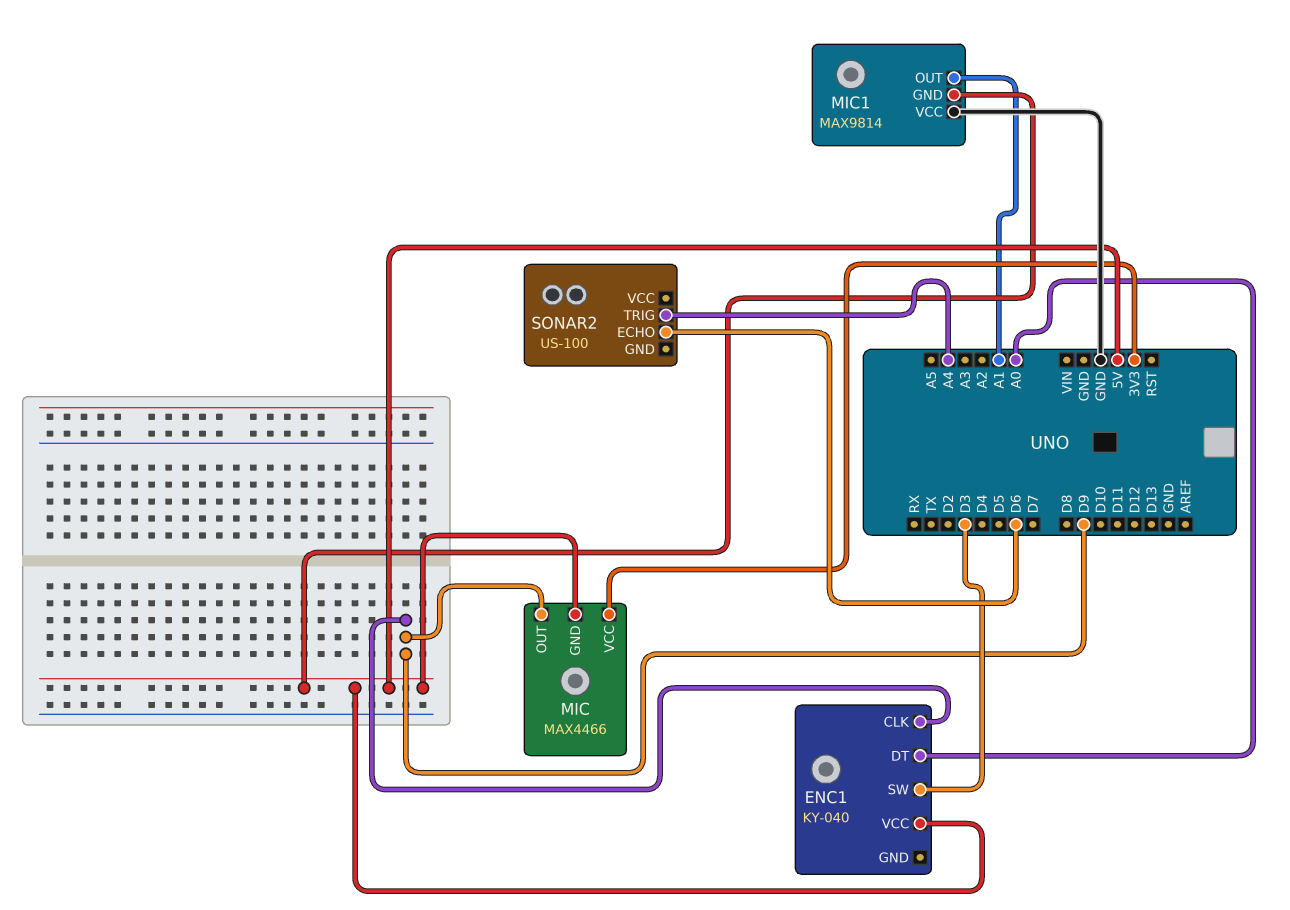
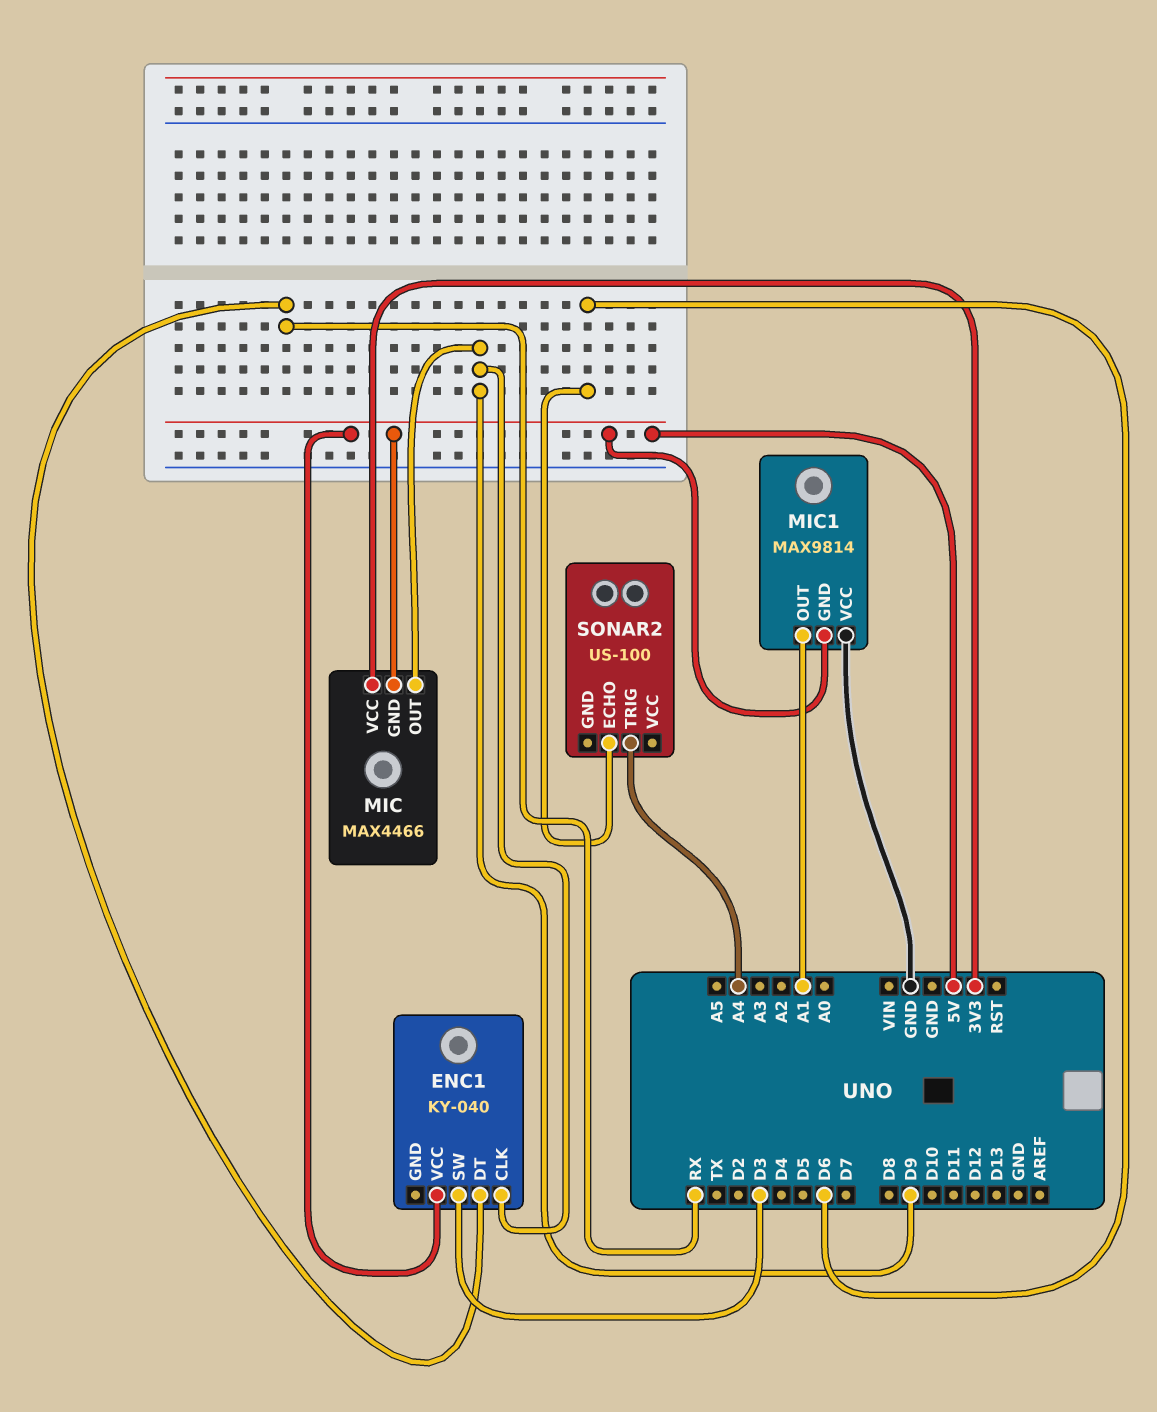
ENC1 pin DT: A0 -> RX

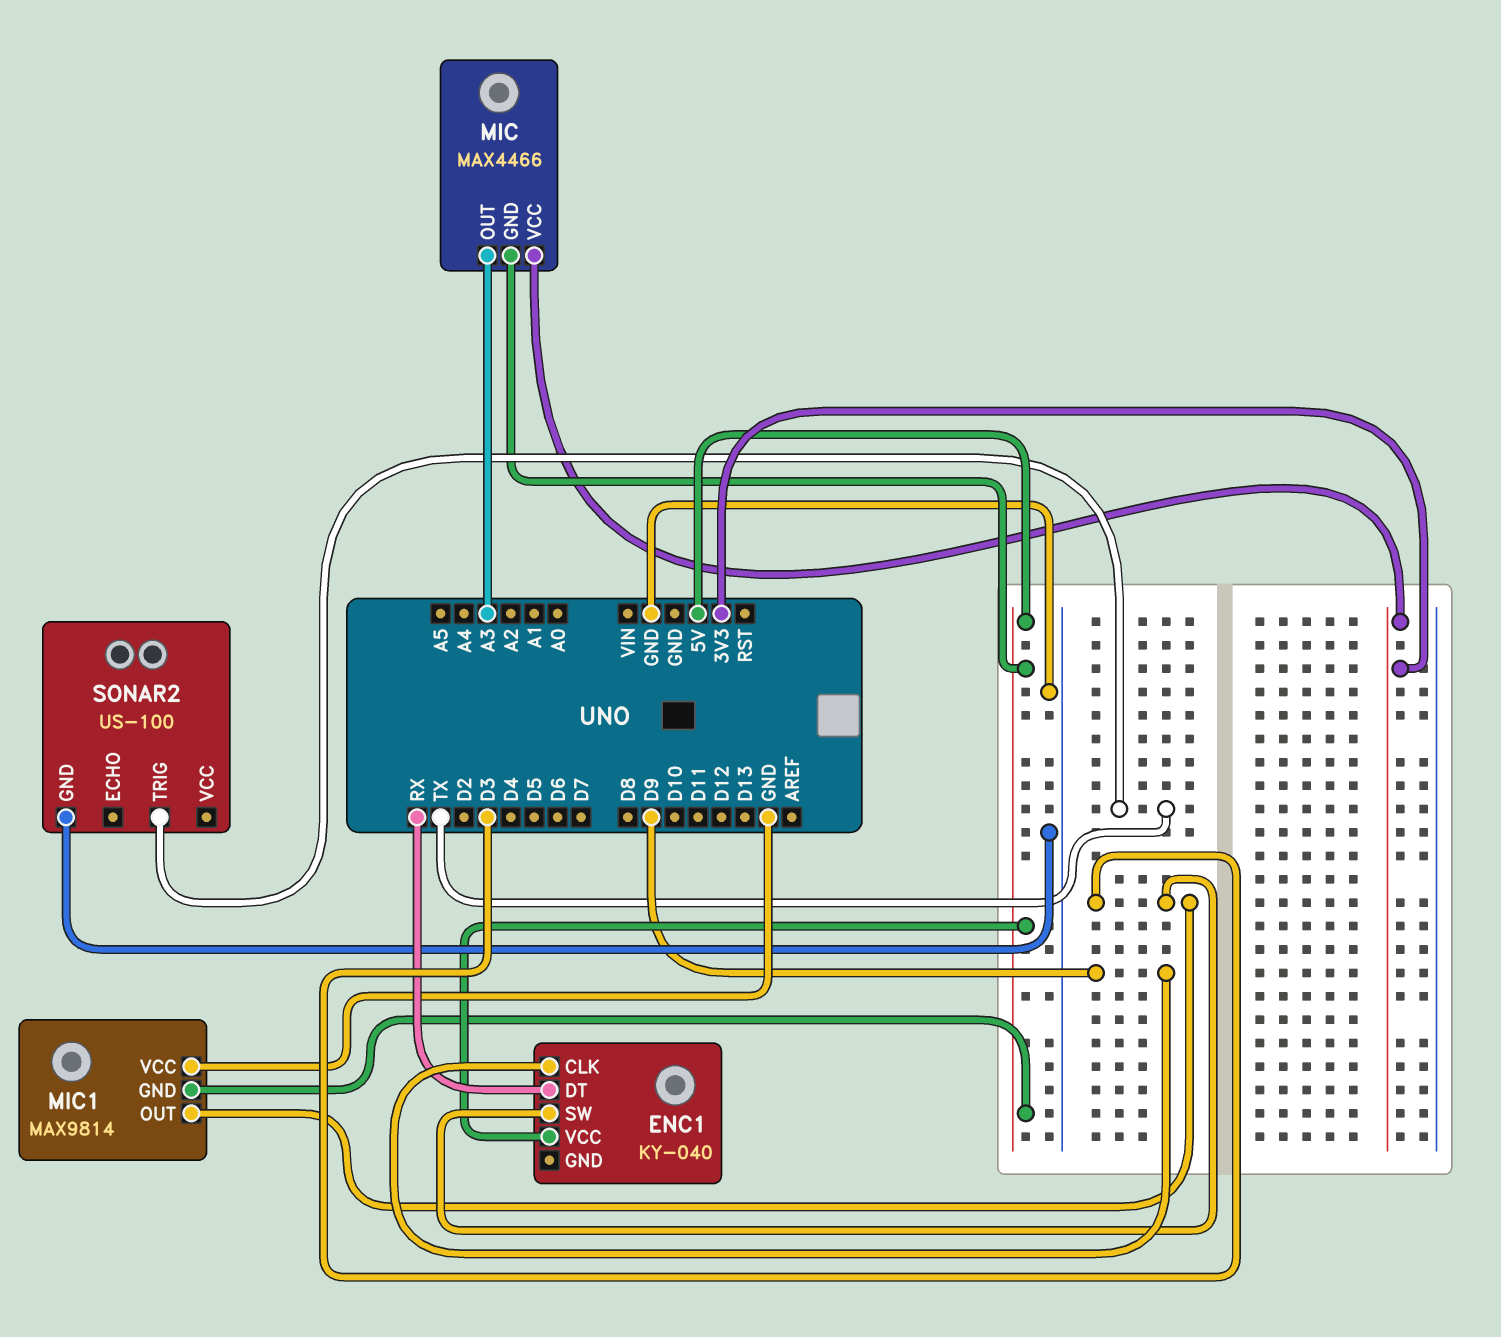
MIC pin OUT: D9 -> A3
MIC1 pin OUT: A1 -> D3
SONAR2 pin ECHO: D6 -> none
SONAR2 pin GND: none -> GND
SONAR2 pin TRIG: A4 -> TX

